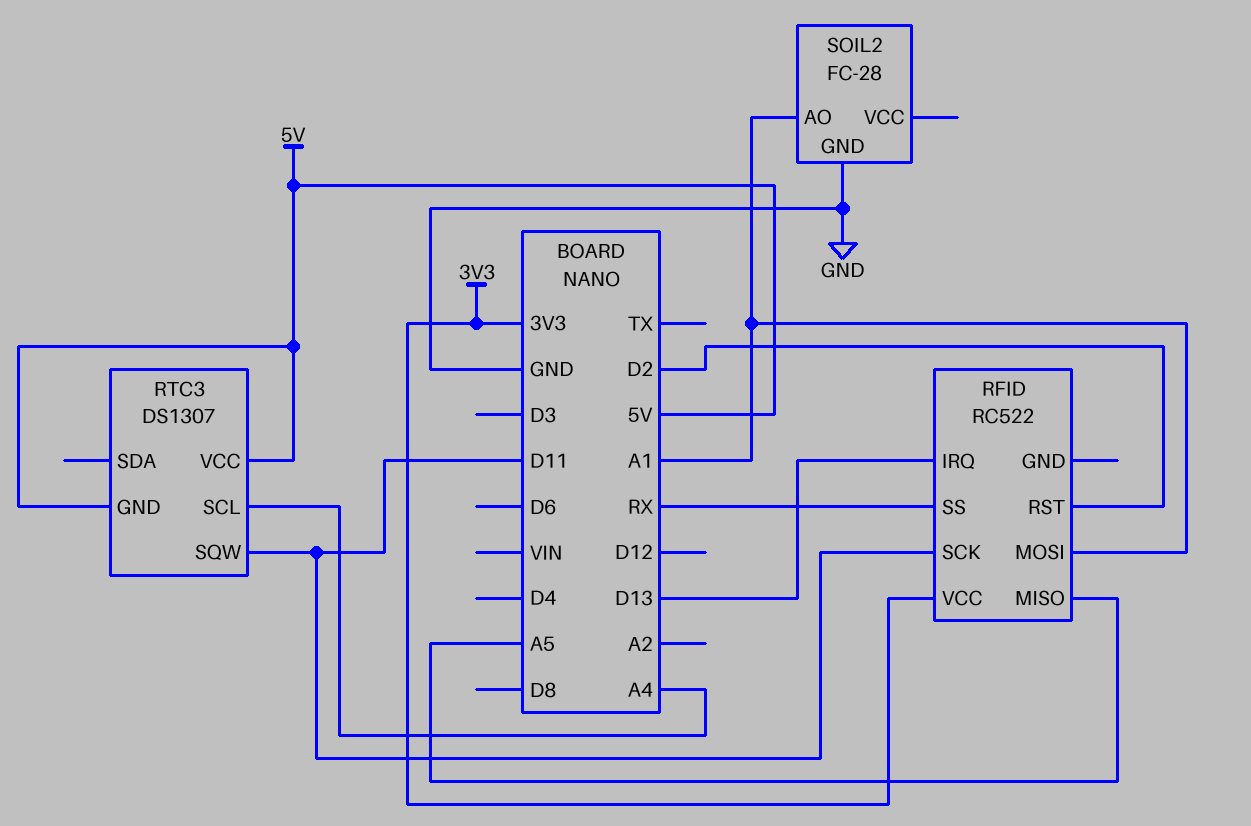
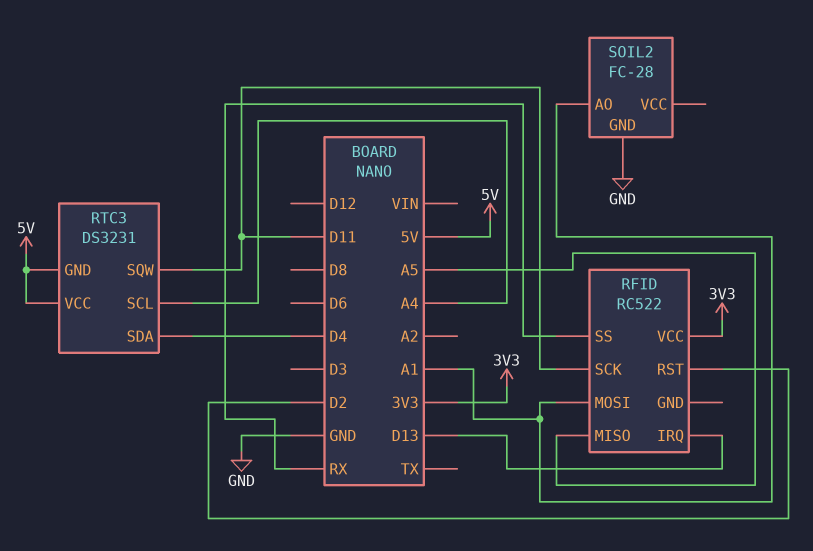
RTC3: DS1307 -> DS3231
RTC3 pin SDA: none -> D4

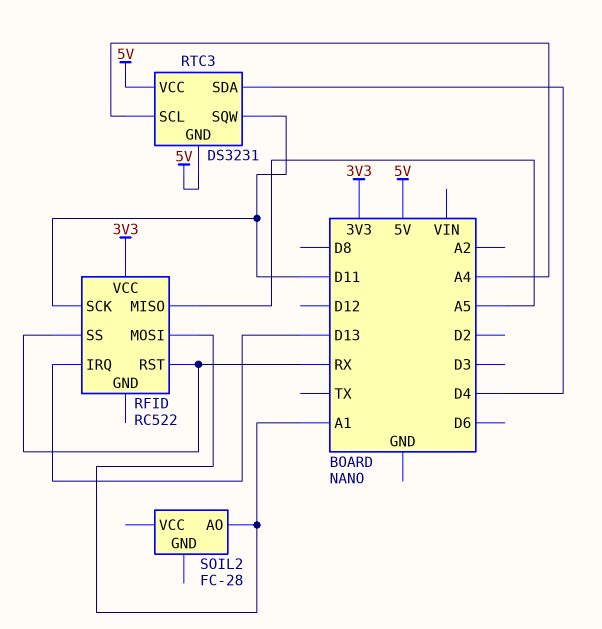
RFID pin RST: D2 -> RX
SOIL2 pin GND: GND -> none

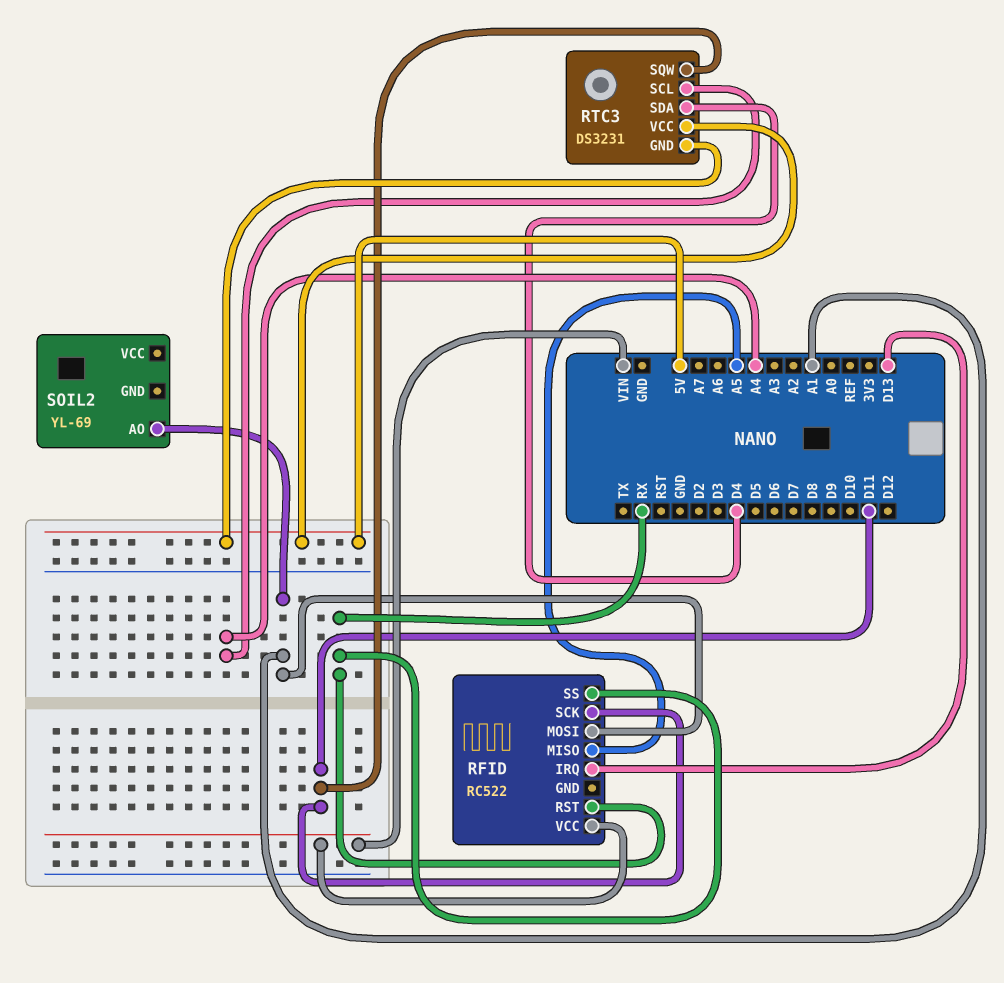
RFID pin VCC: 3V3 -> VIN
SOIL2: FC-28 -> YL-69

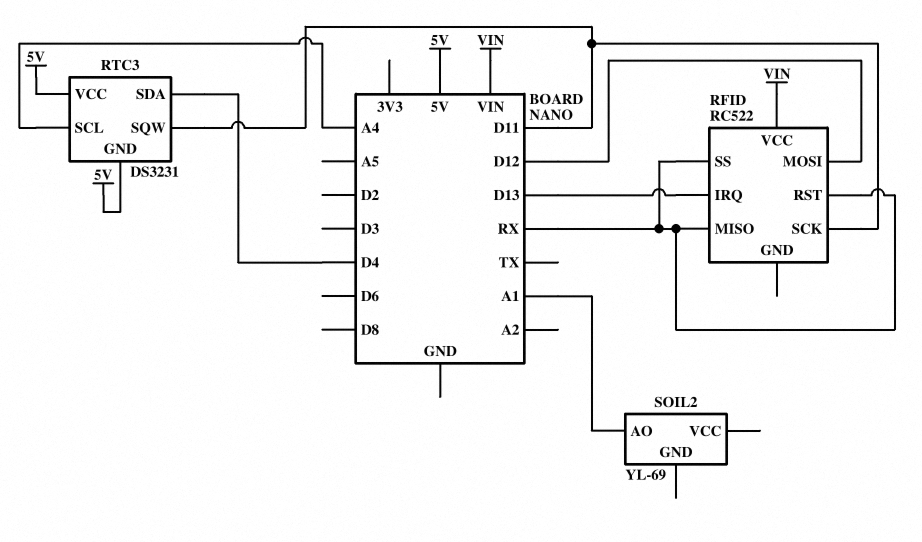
RFID pin MISO: A5 -> RX
RFID pin MOSI: A1 -> D12

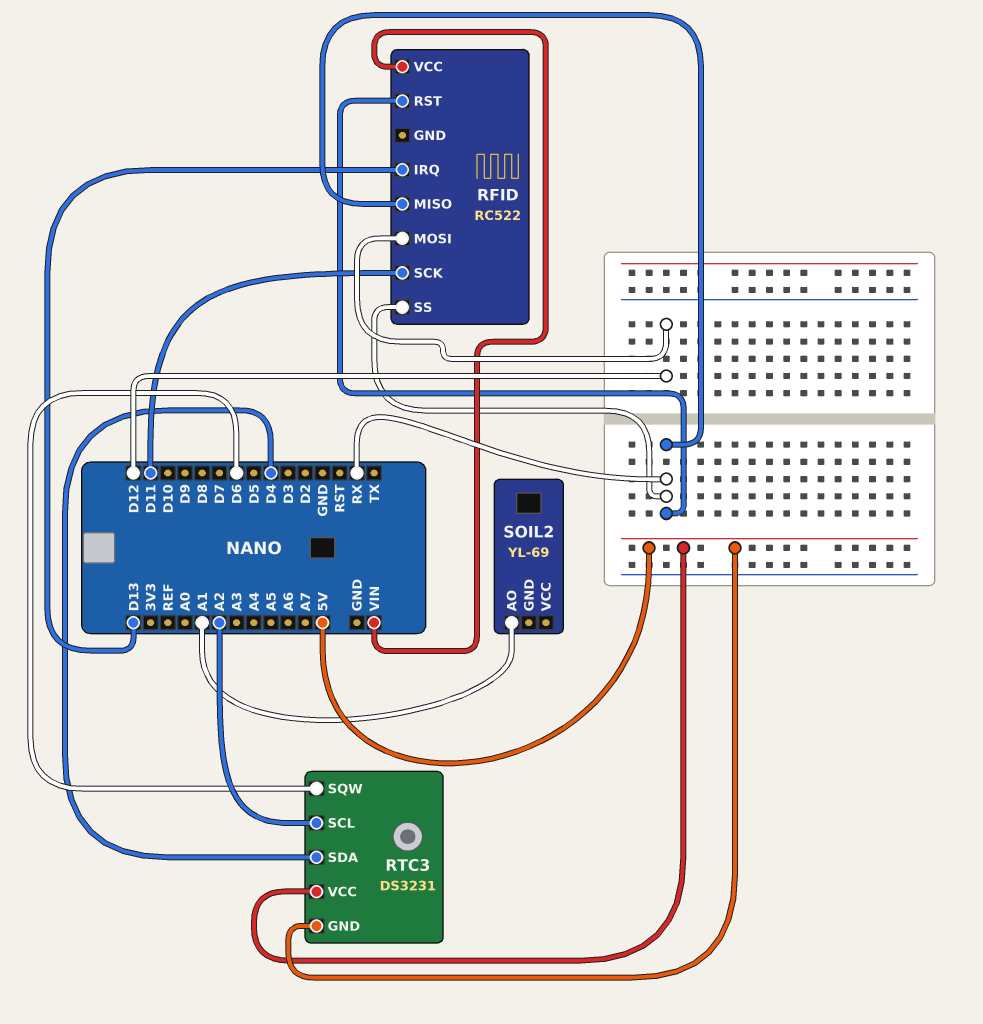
RTC3 pin SCL: A4 -> A2
RTC3 pin SQW: D11 -> D6

